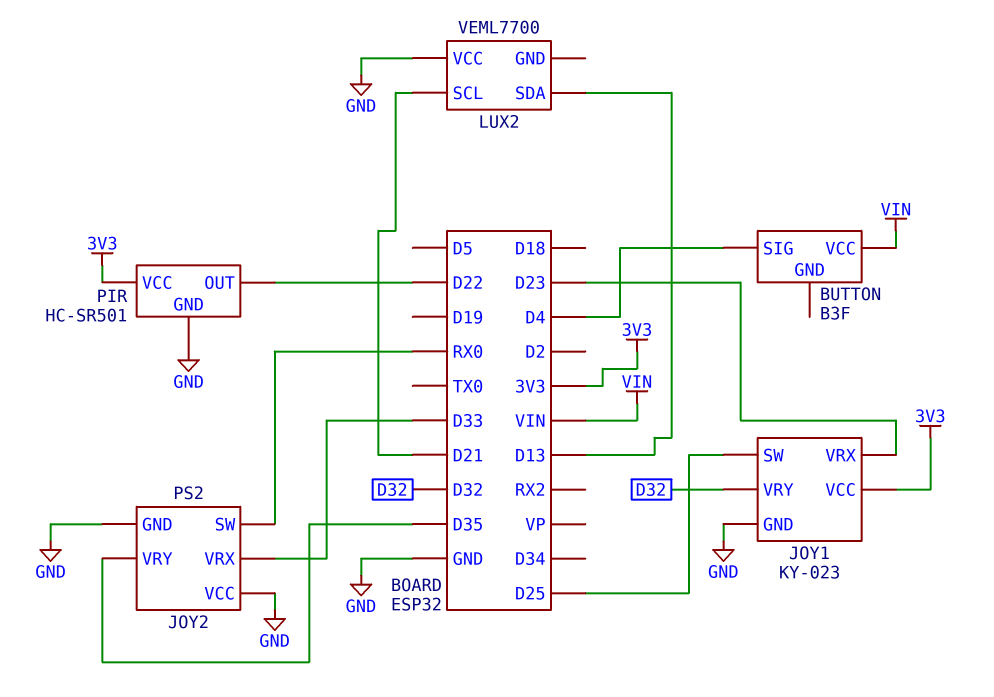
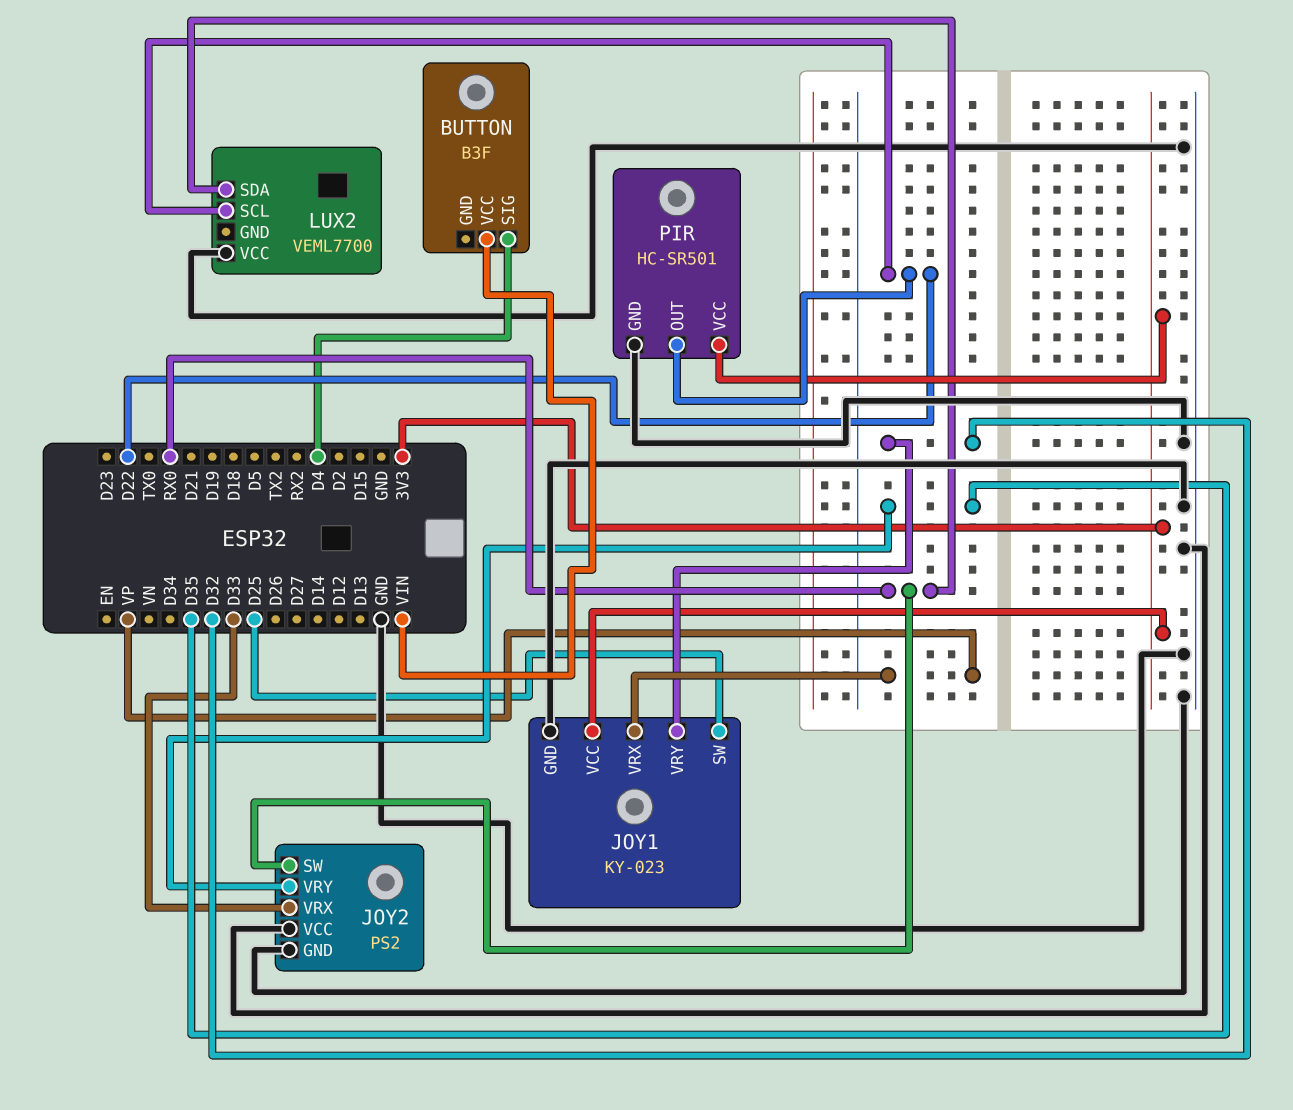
JOY1 pin VRX: D23 -> VP
LUX2 pin SCL: D21 -> D22
LUX2 pin SDA: D13 -> RX0

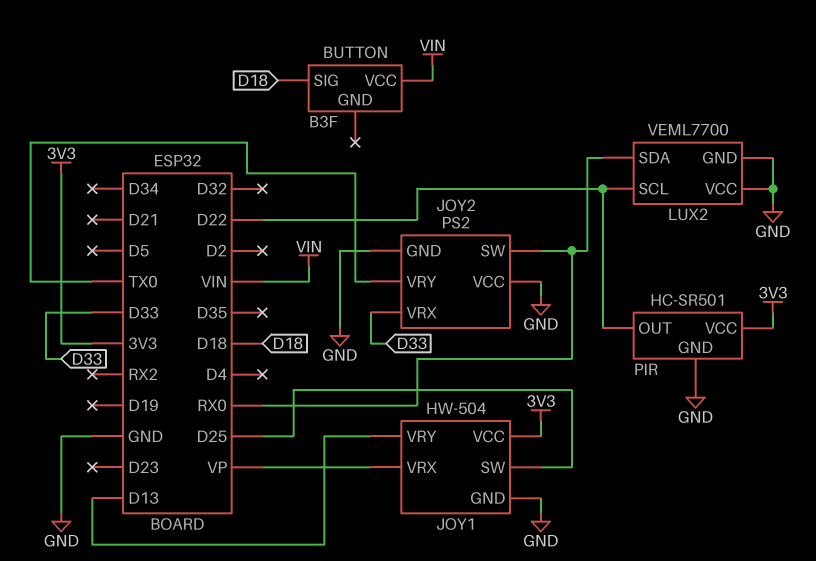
BUTTON pin SIG: D4 -> D18
JOY1: KY-023 -> HW-504
JOY1 pin VRY: D32 -> D13
JOY2 pin VRY: D35 -> TX0
LUX2 pin GND: none -> GND

